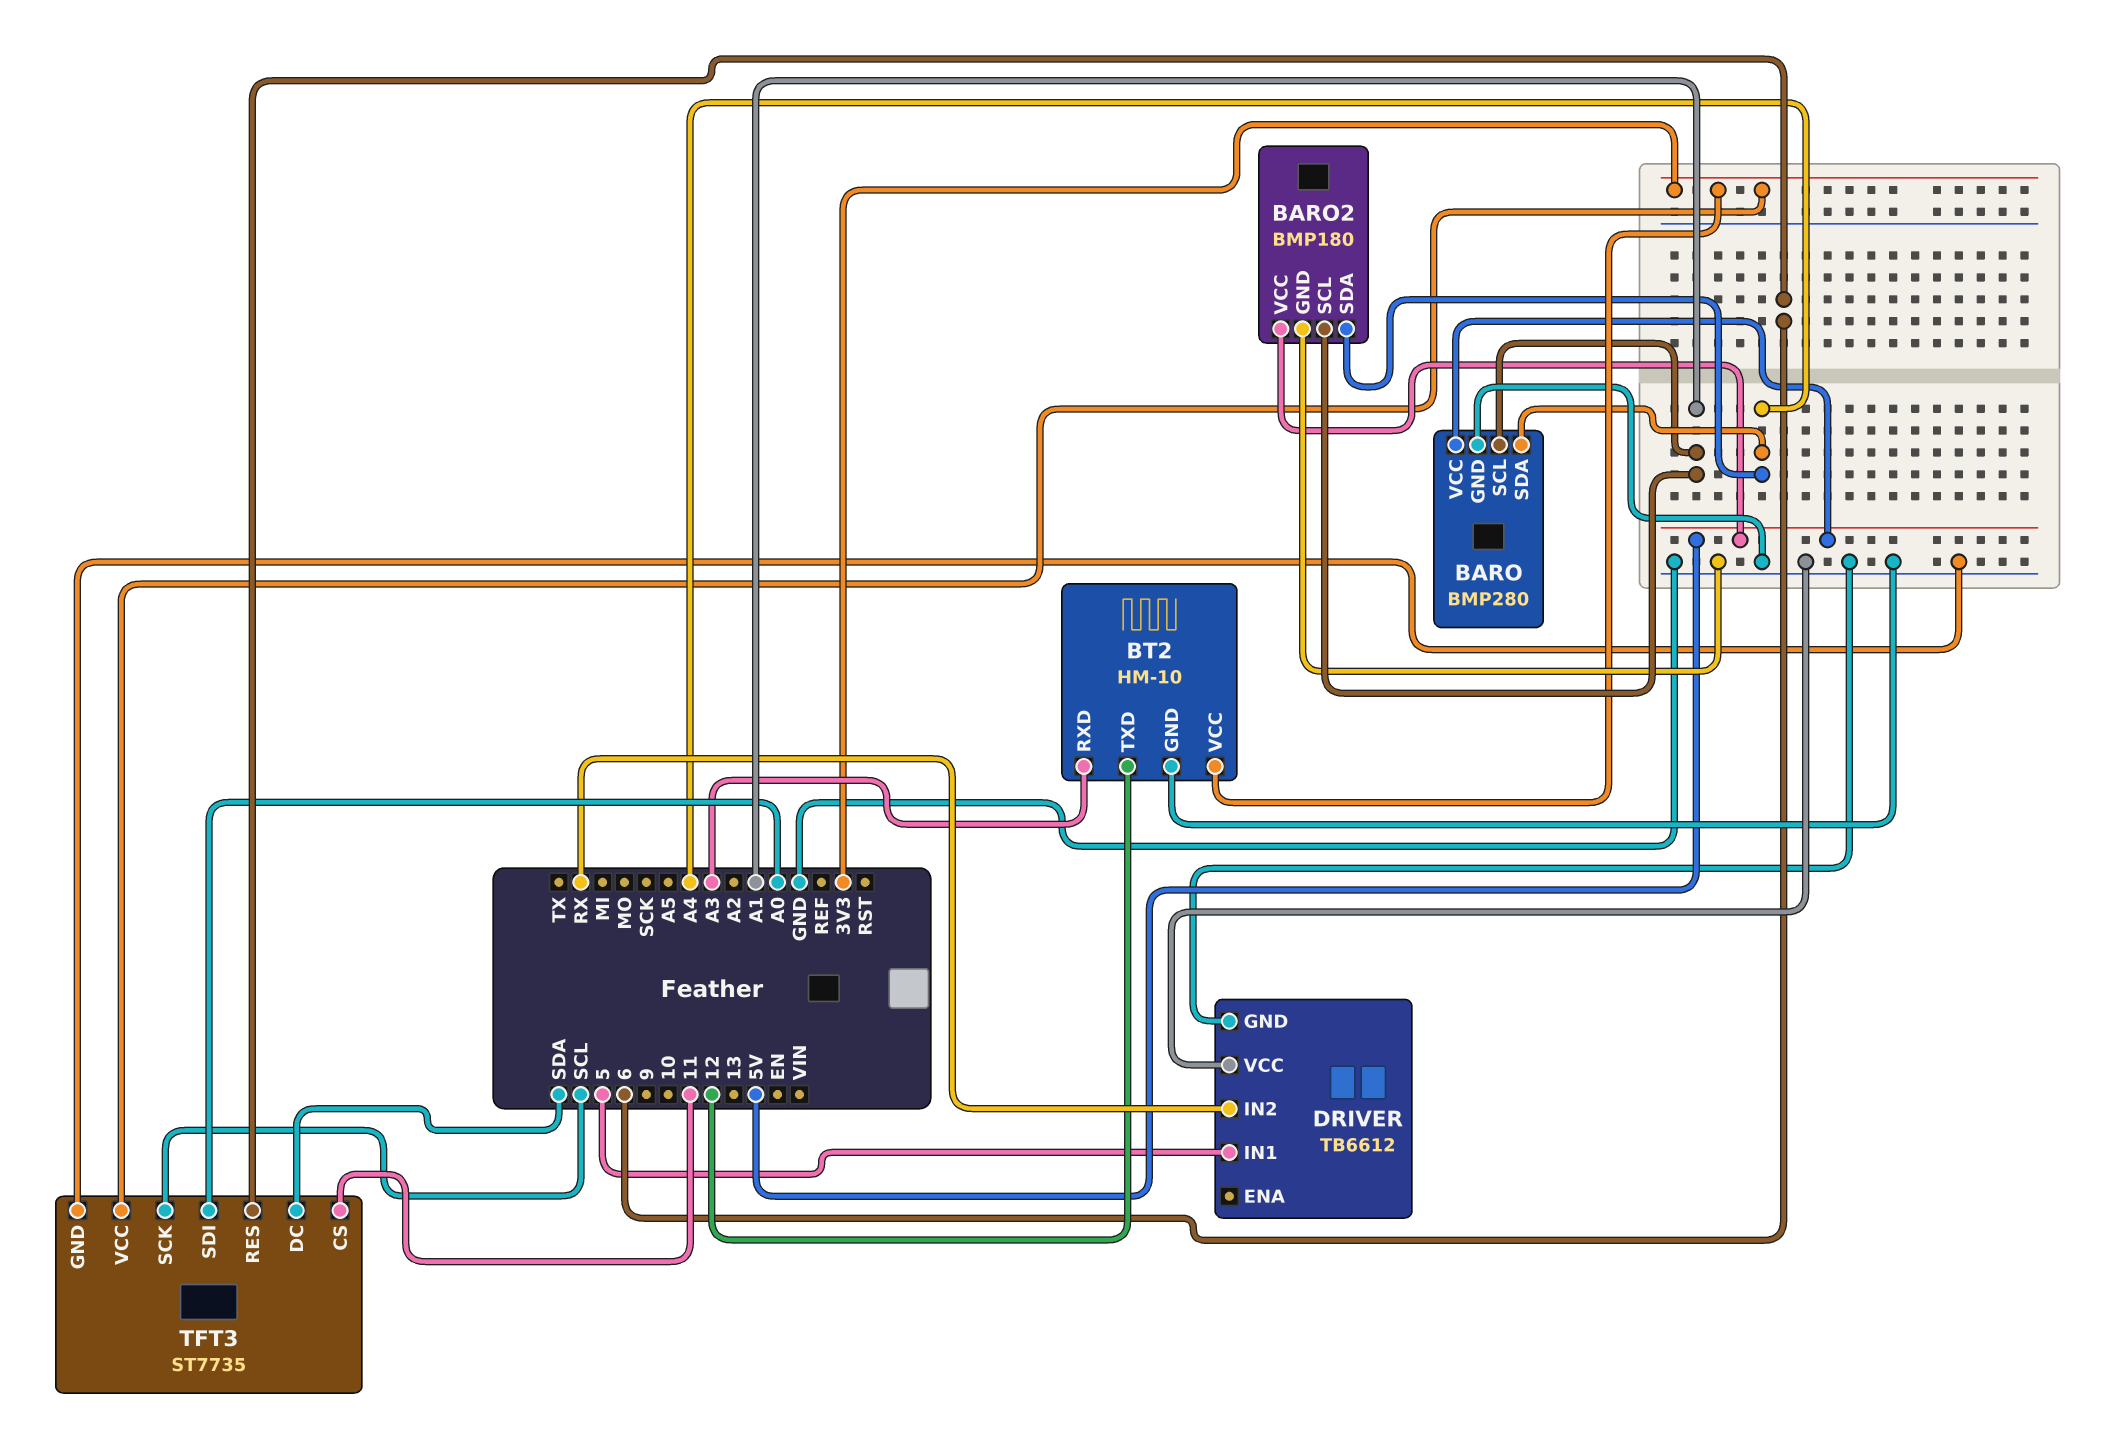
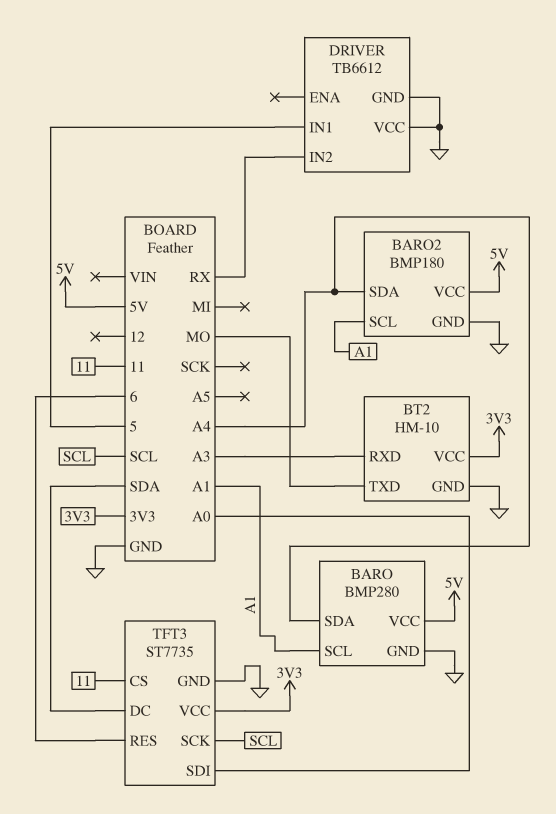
BT2 pin TXD: 12 -> MO

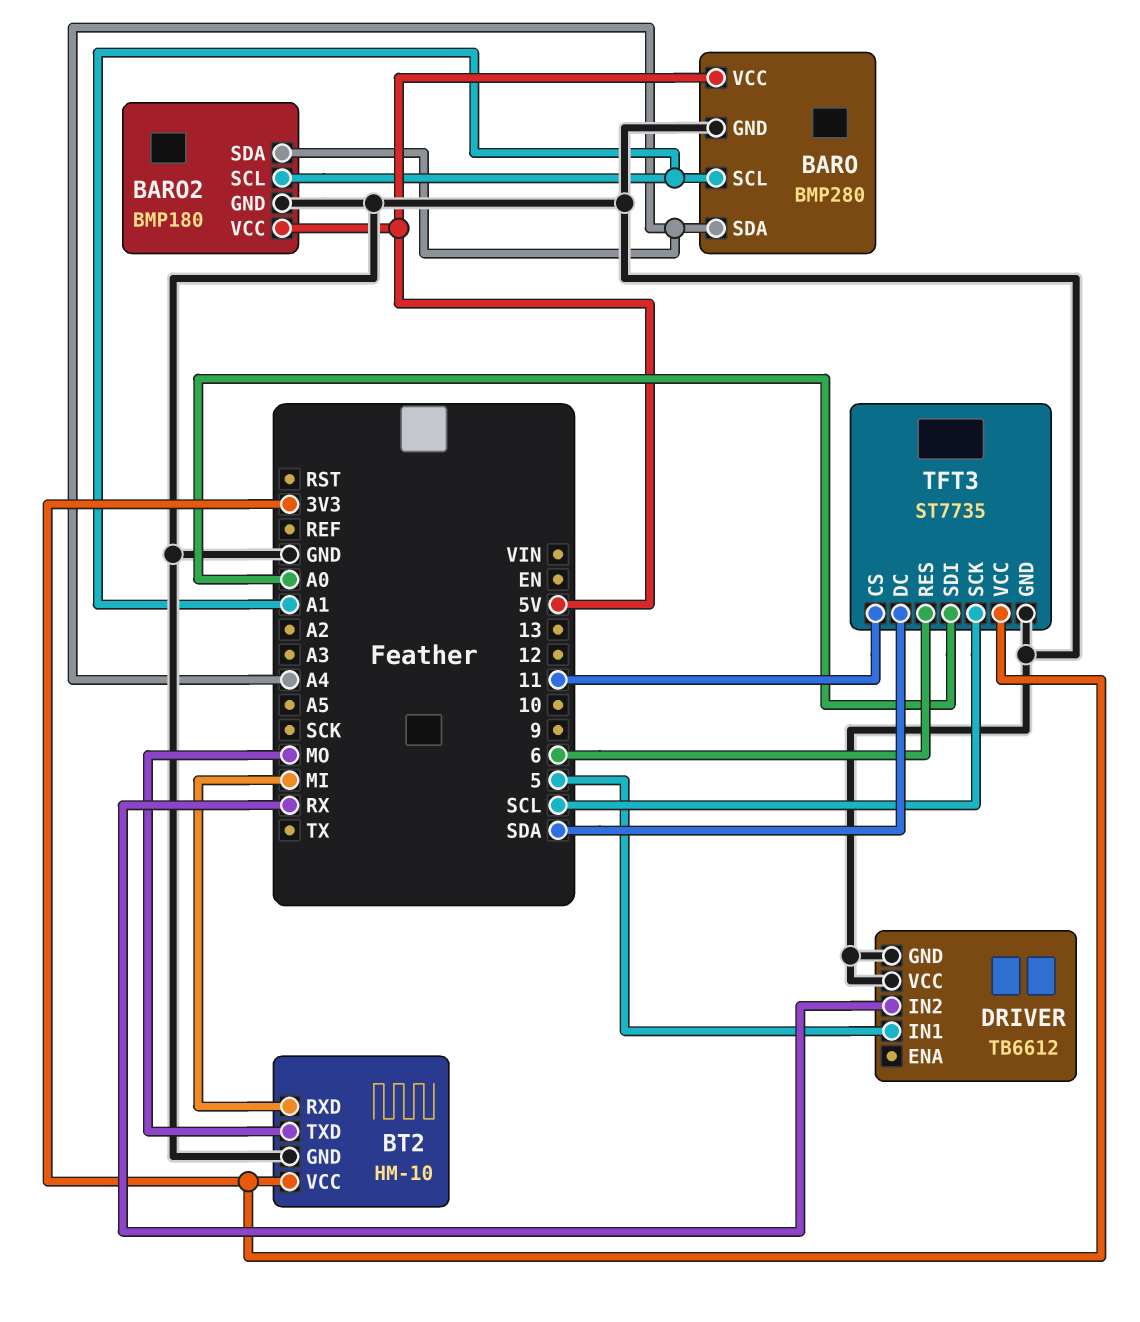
BT2 pin RXD: A3 -> MI

